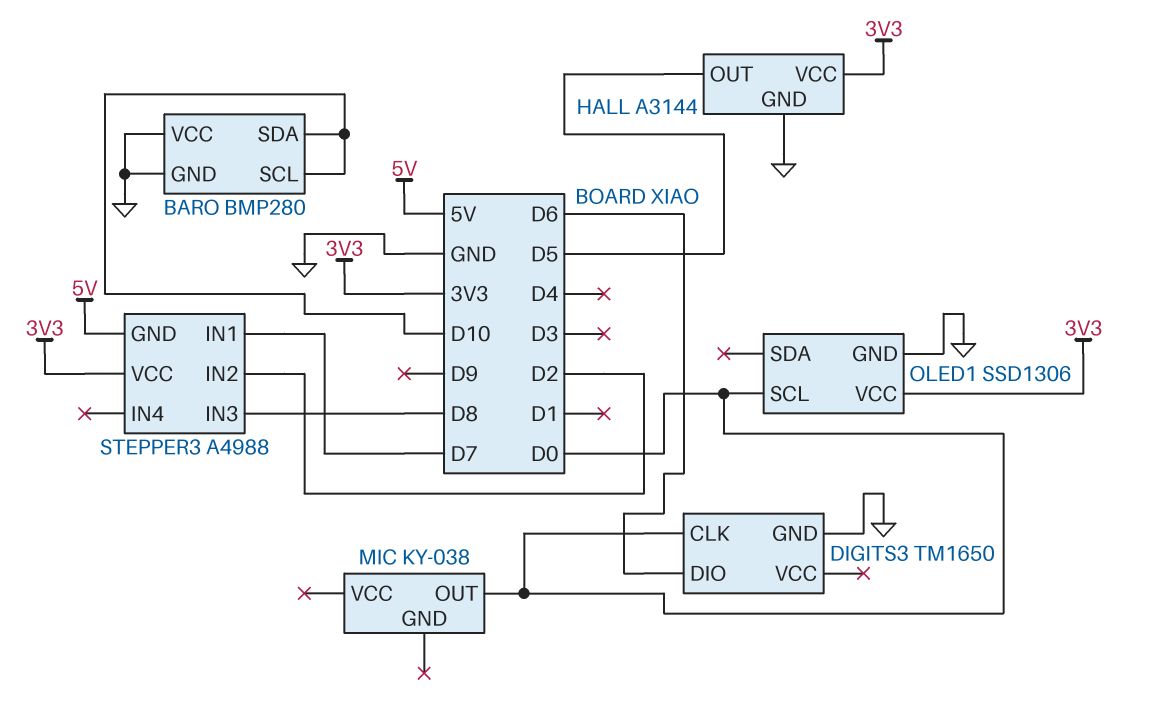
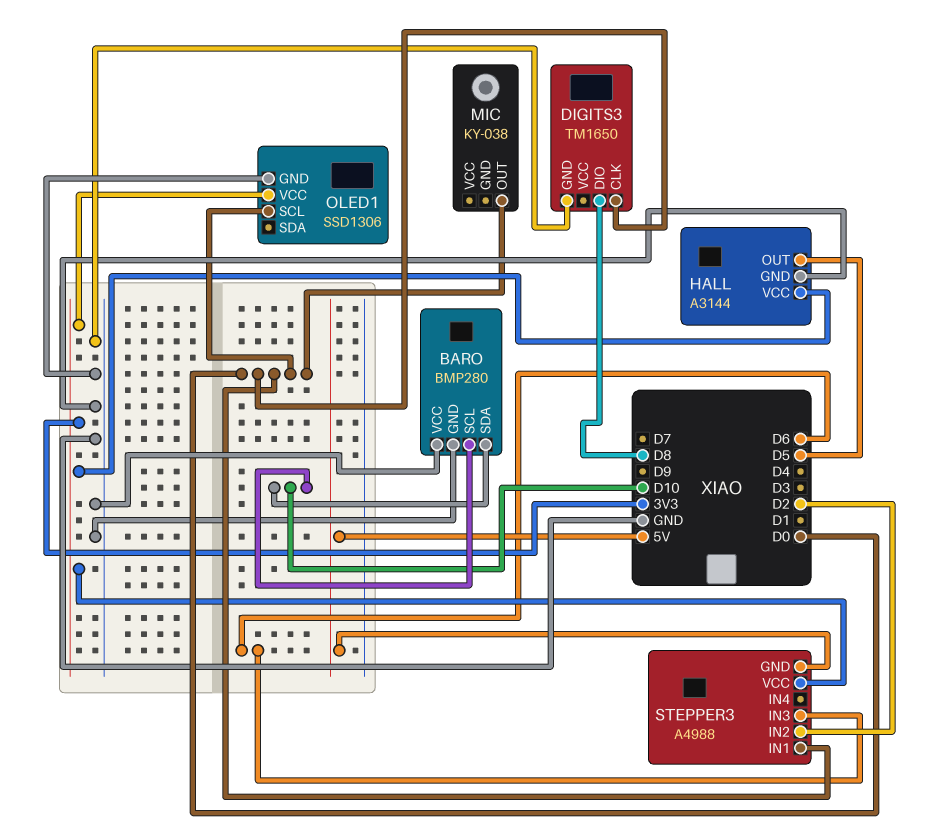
DIGITS3 pin DIO: D6 -> D8
STEPPER3 pin IN1: D7 -> D0
STEPPER3 pin IN3: D8 -> D6

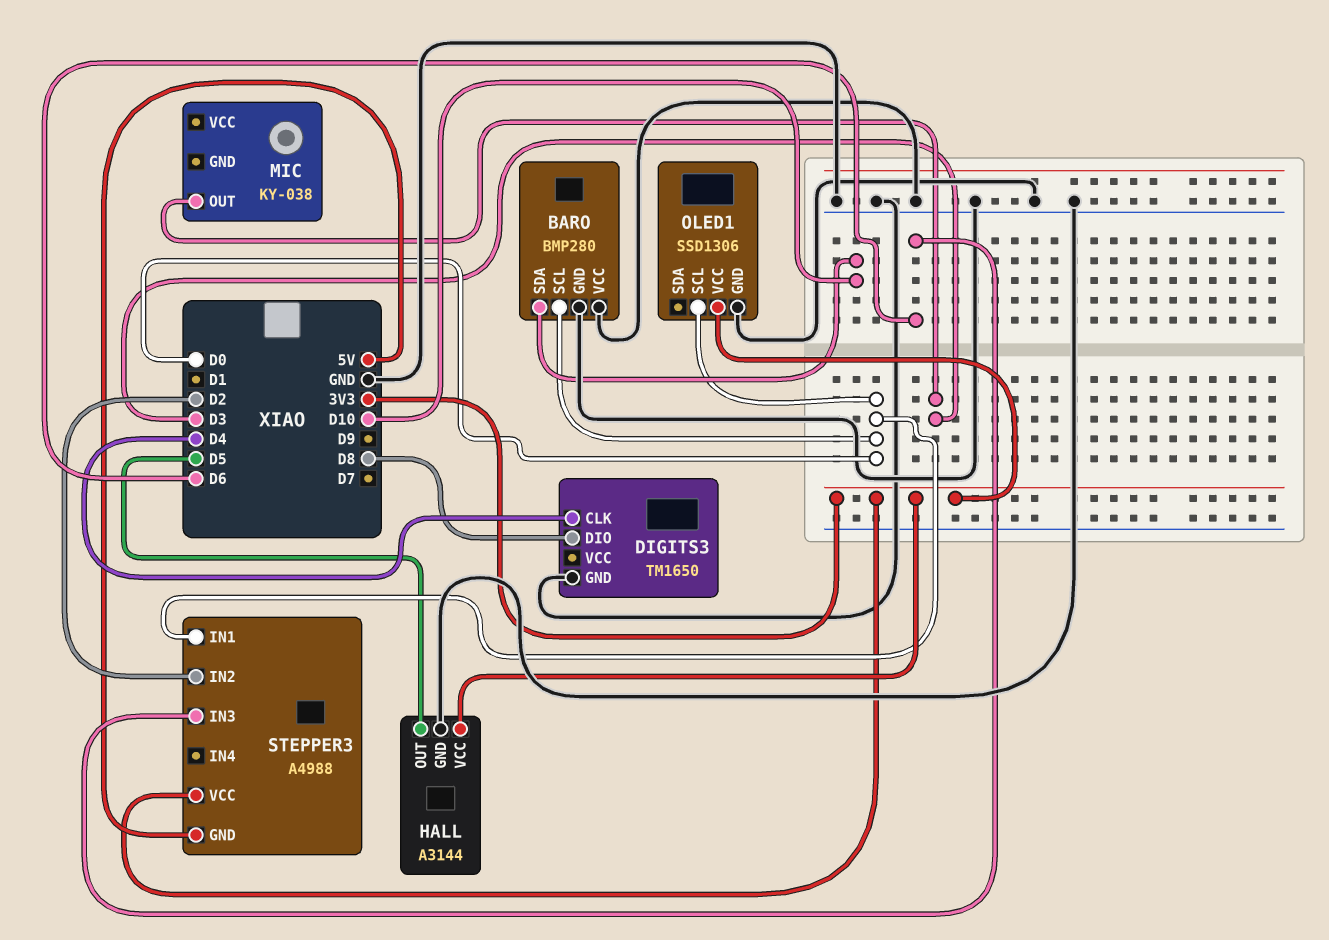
BARO pin SCL: D10 -> D0
DIGITS3 pin CLK: D0 -> D4
MIC pin OUT: D0 -> D3

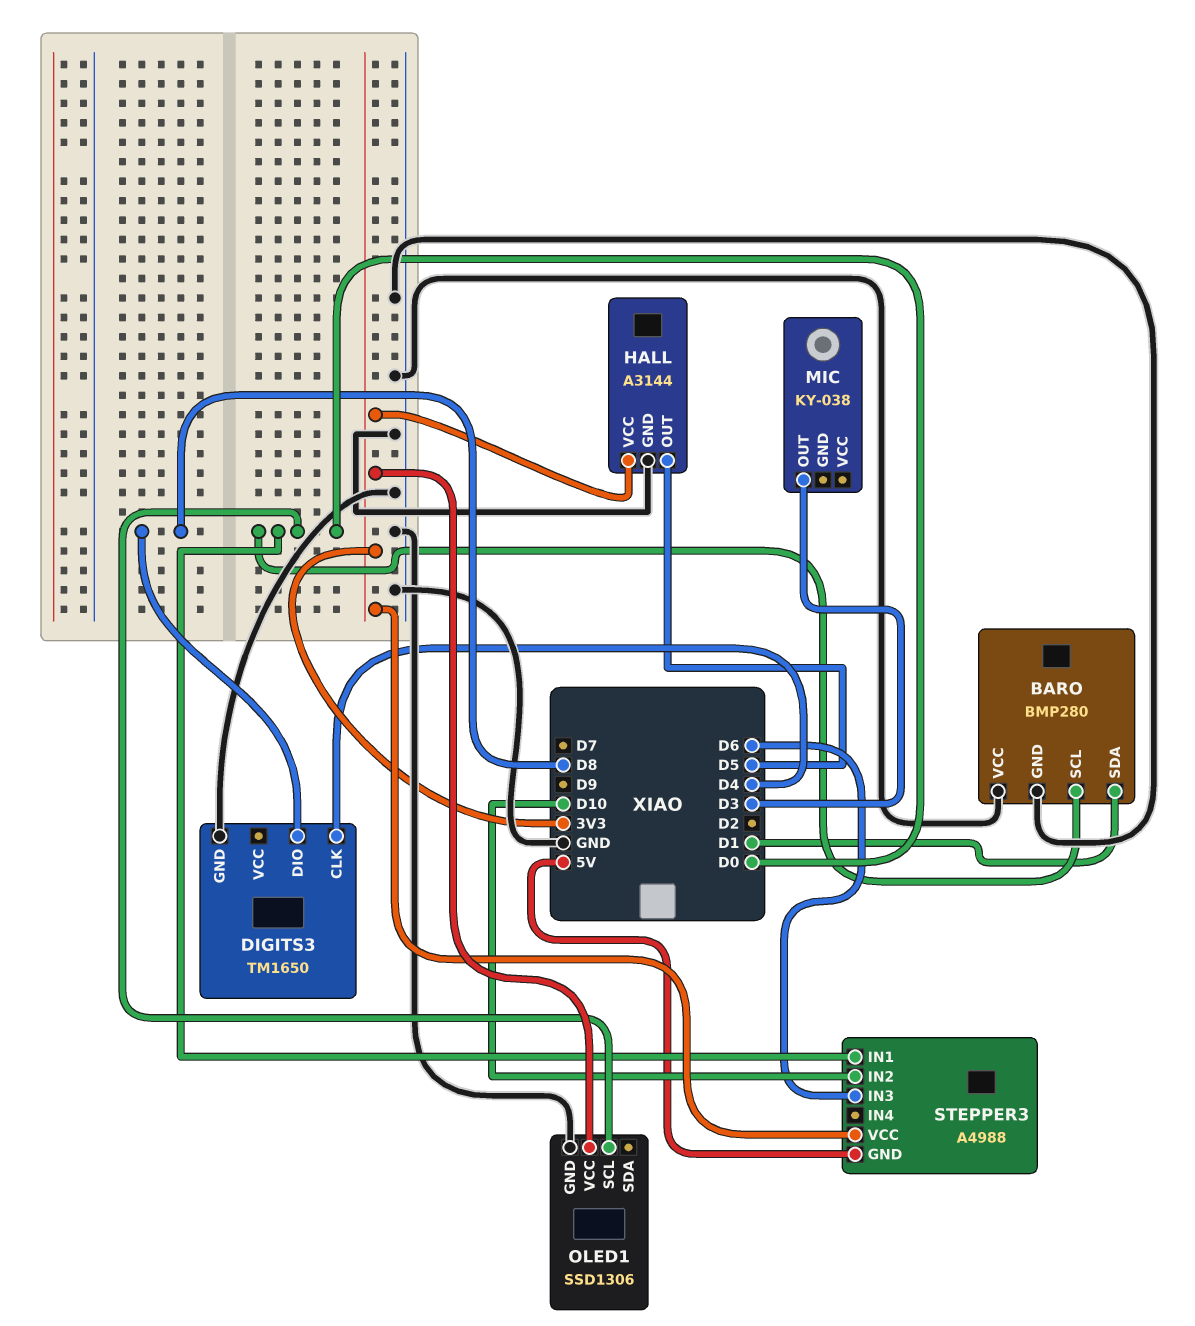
BARO pin SDA: D10 -> D1
STEPPER3 pin IN2: D2 -> D10

